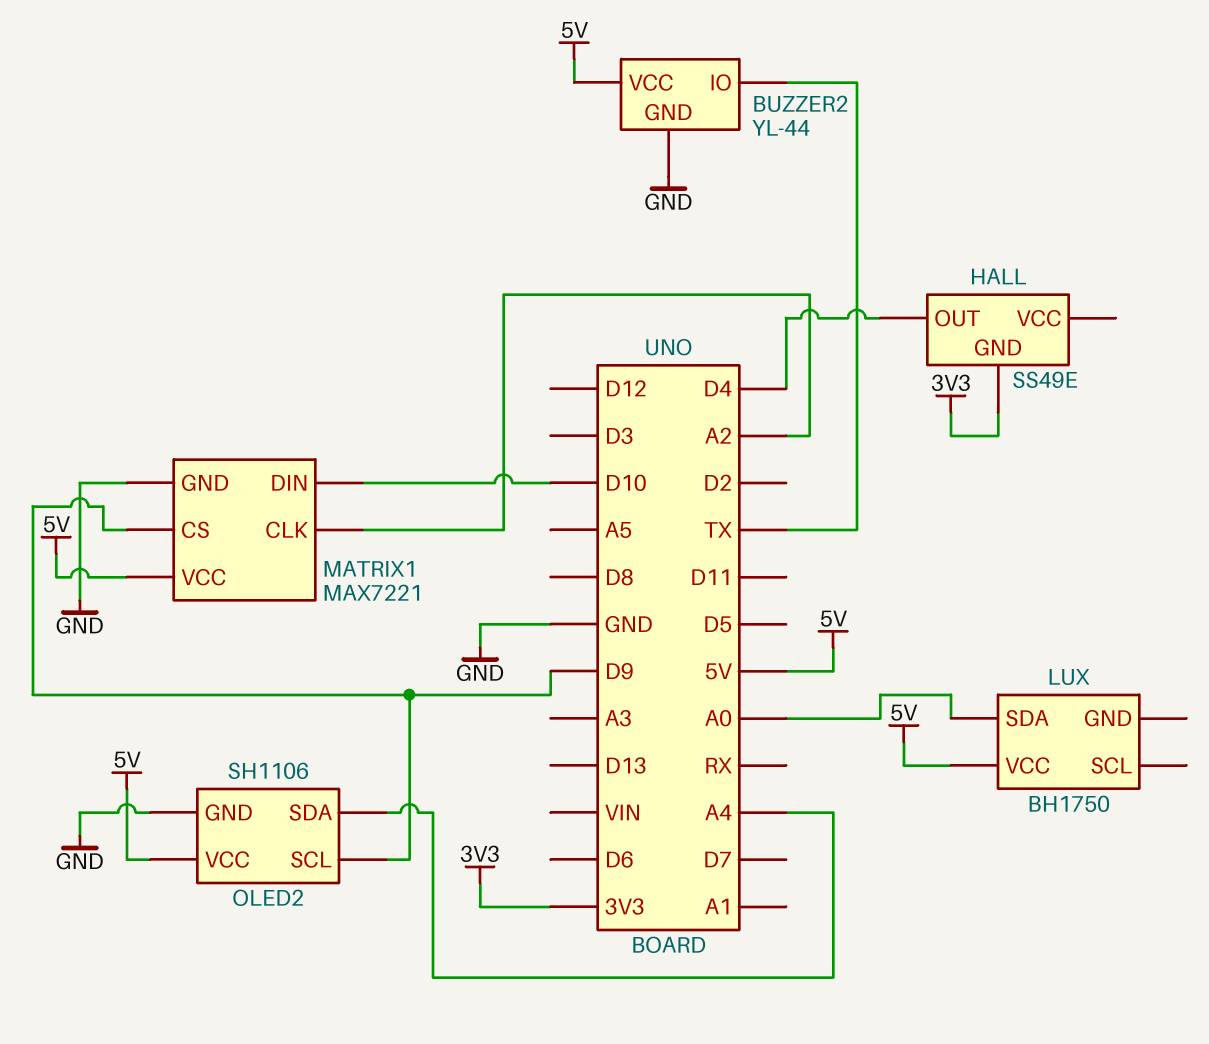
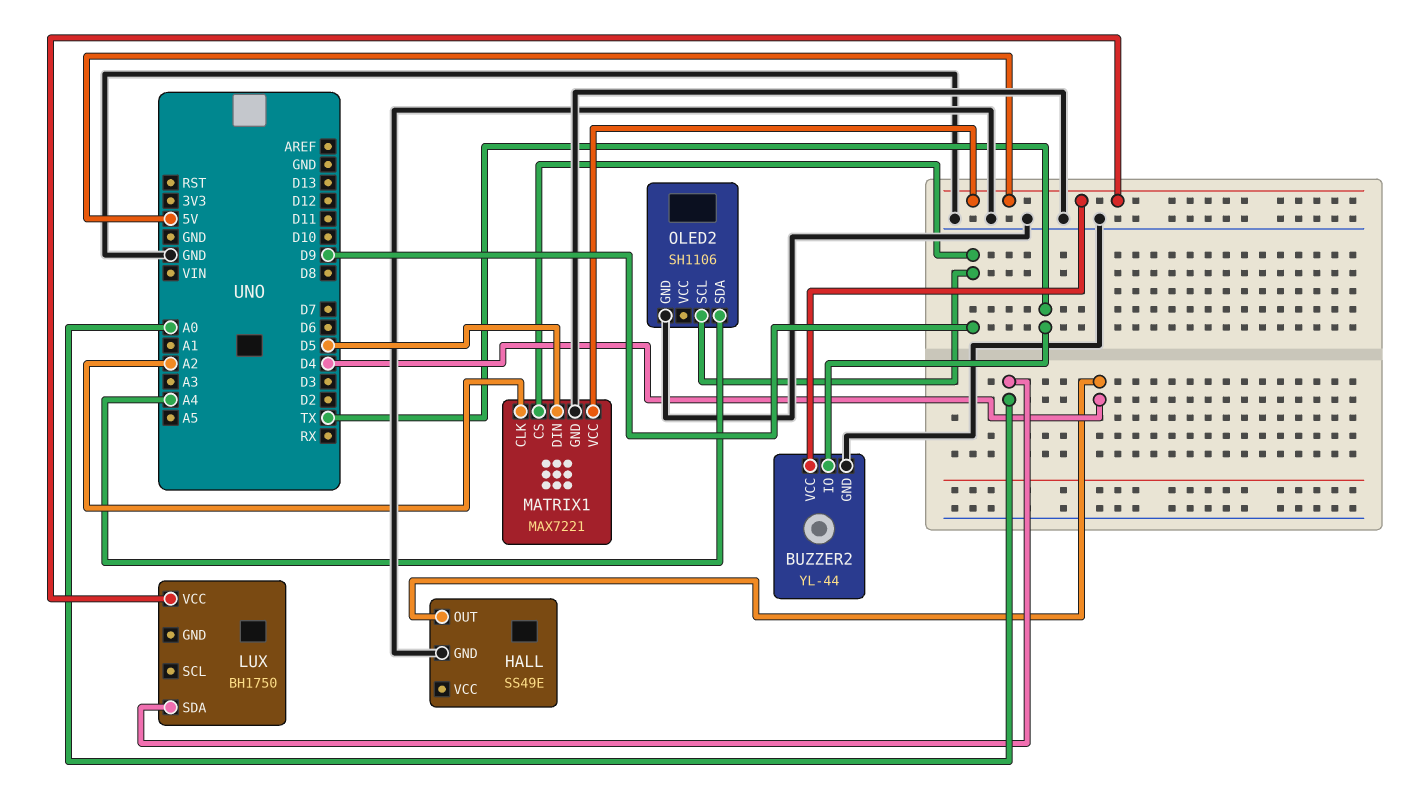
HALL pin GND: 3V3 -> GND
MATRIX1 pin DIN: D10 -> D5
OLED2 pin VCC: 5V -> none

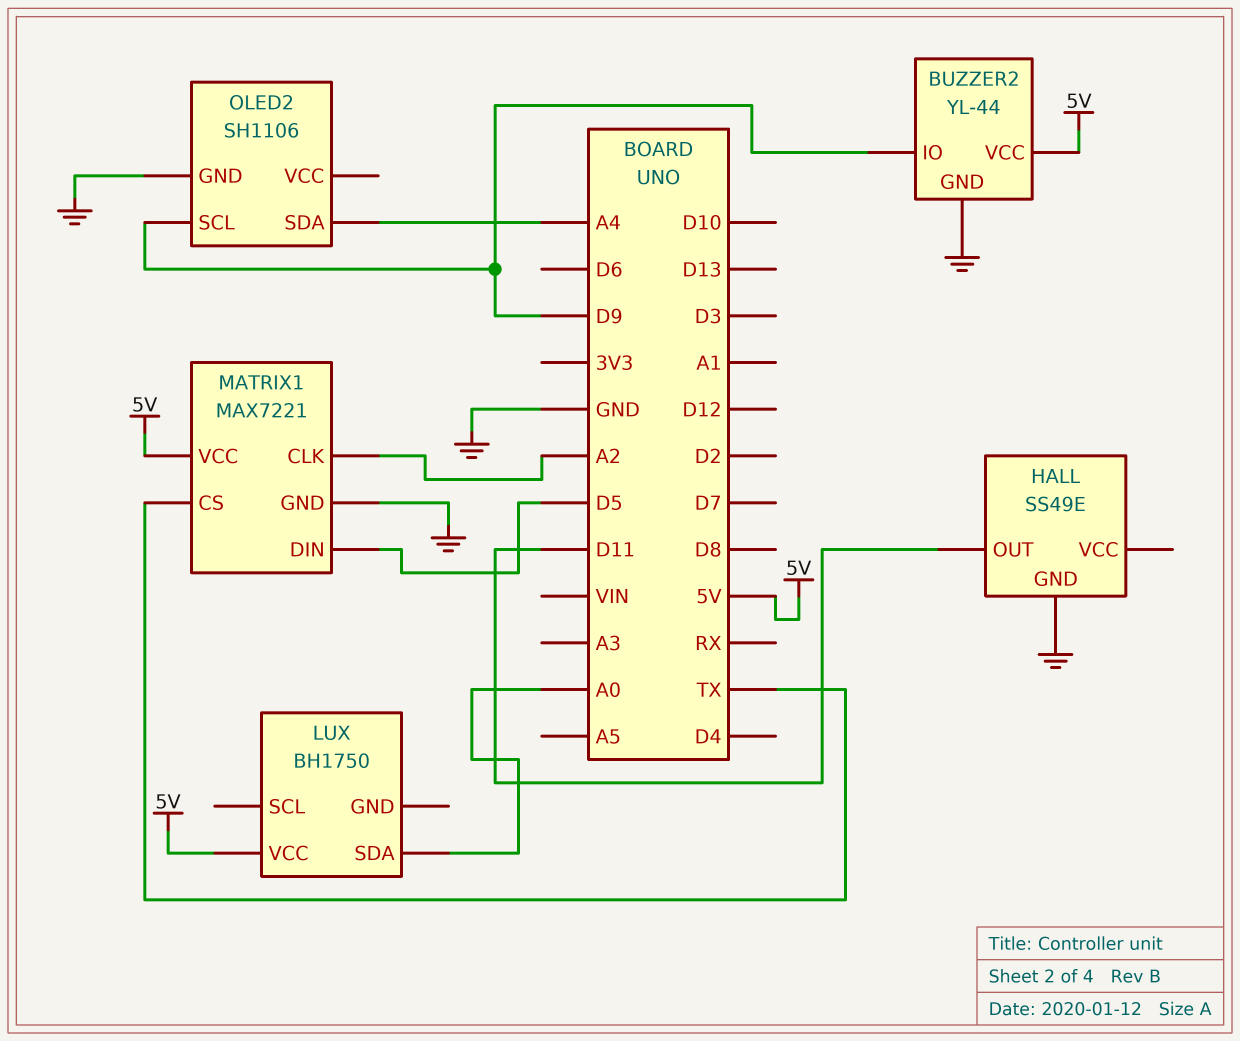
BUZZER2 pin IO: TX -> D9
HALL pin OUT: D4 -> D11
MATRIX1 pin CS: D9 -> TX

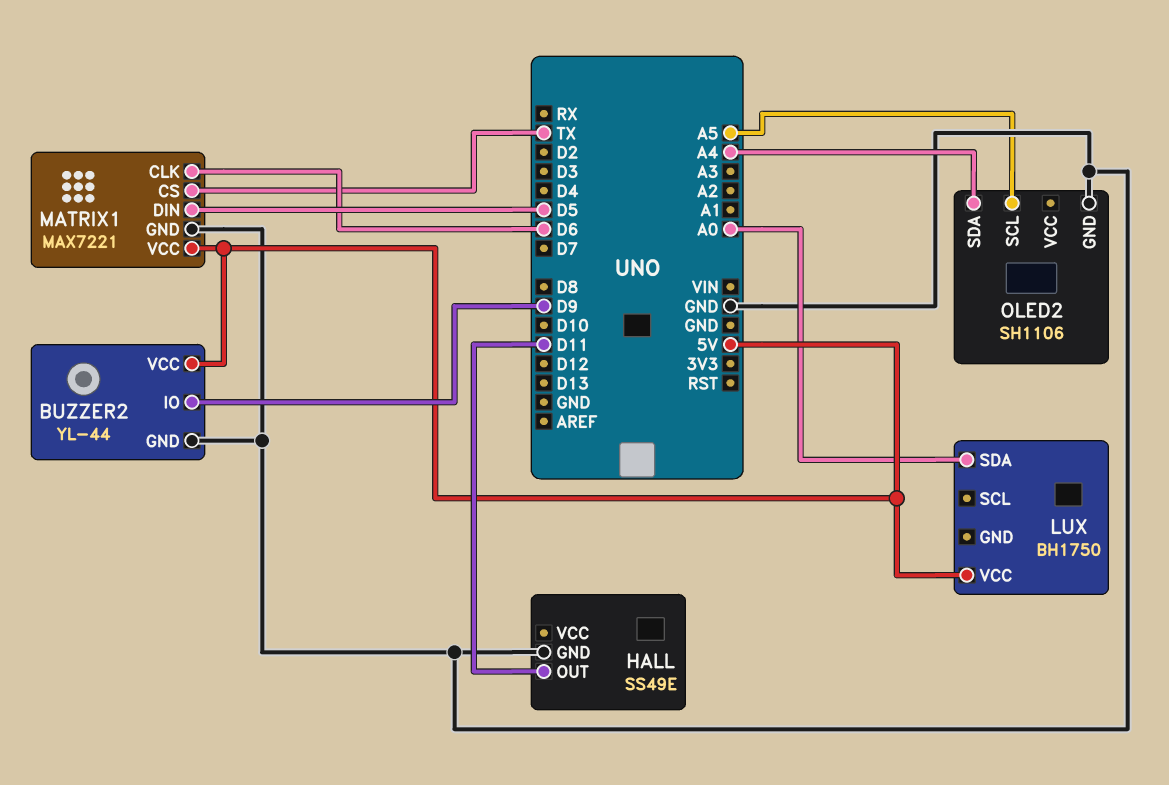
MATRIX1 pin CLK: A2 -> D6
OLED2 pin SCL: D9 -> A5

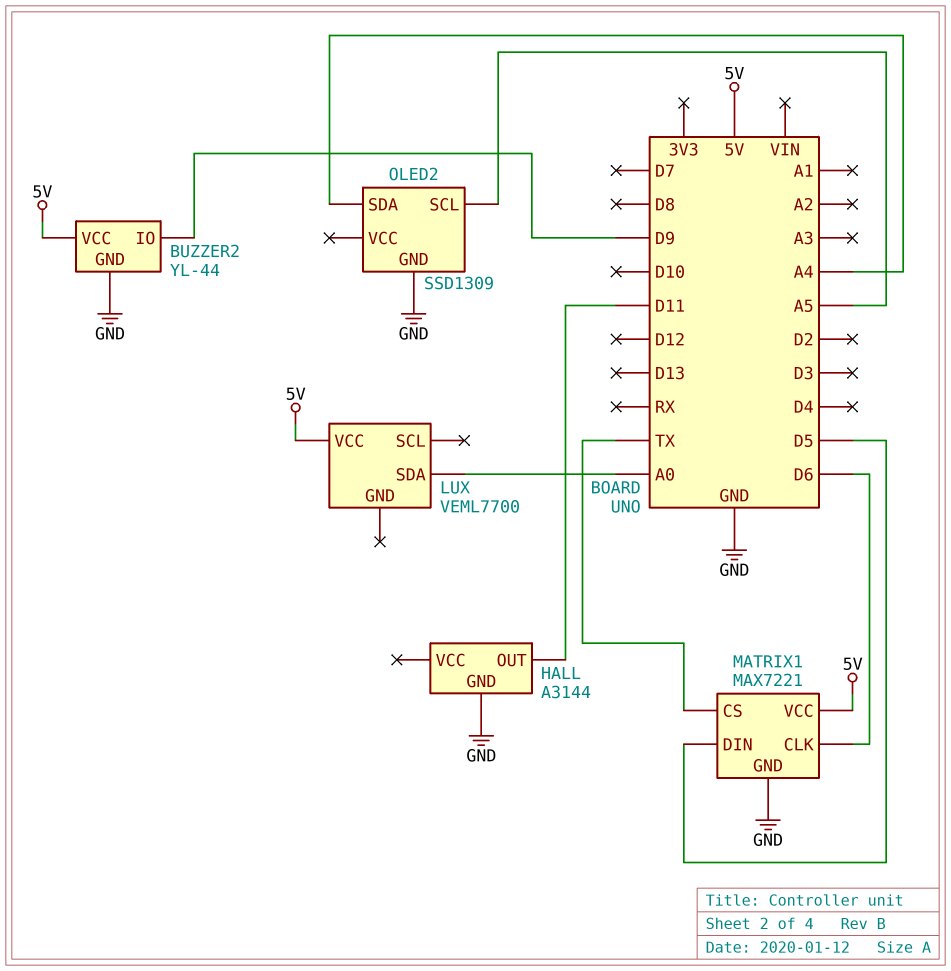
HALL: SS49E -> A3144
LUX: BH1750 -> VEML7700
OLED2: SH1106 -> SSD1309

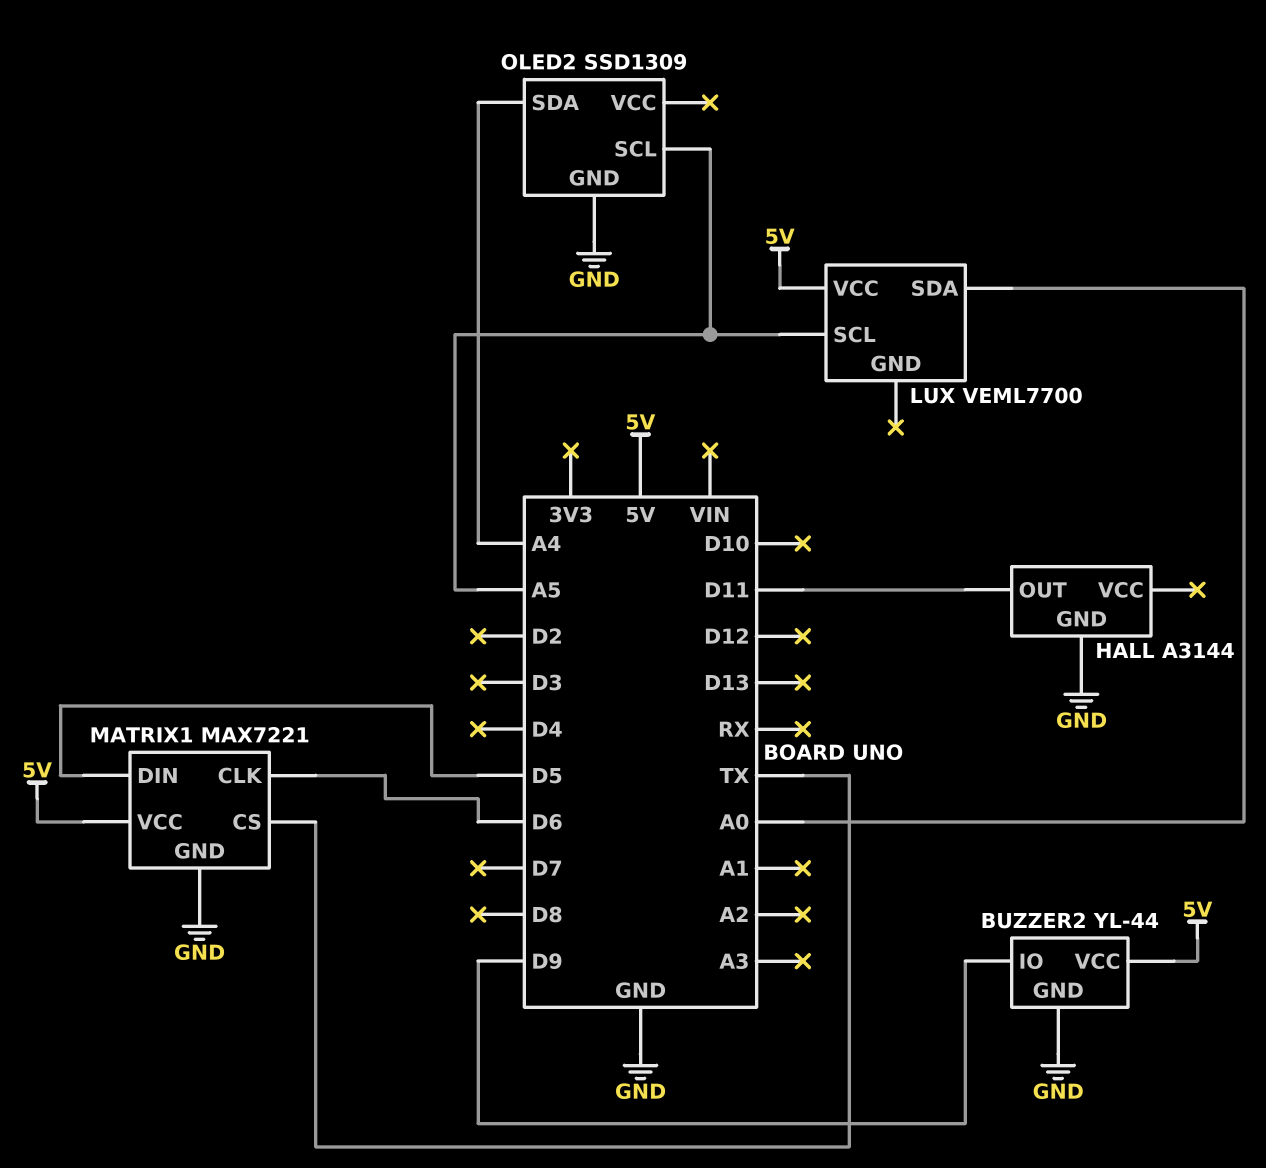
LUX pin SCL: none -> A5

